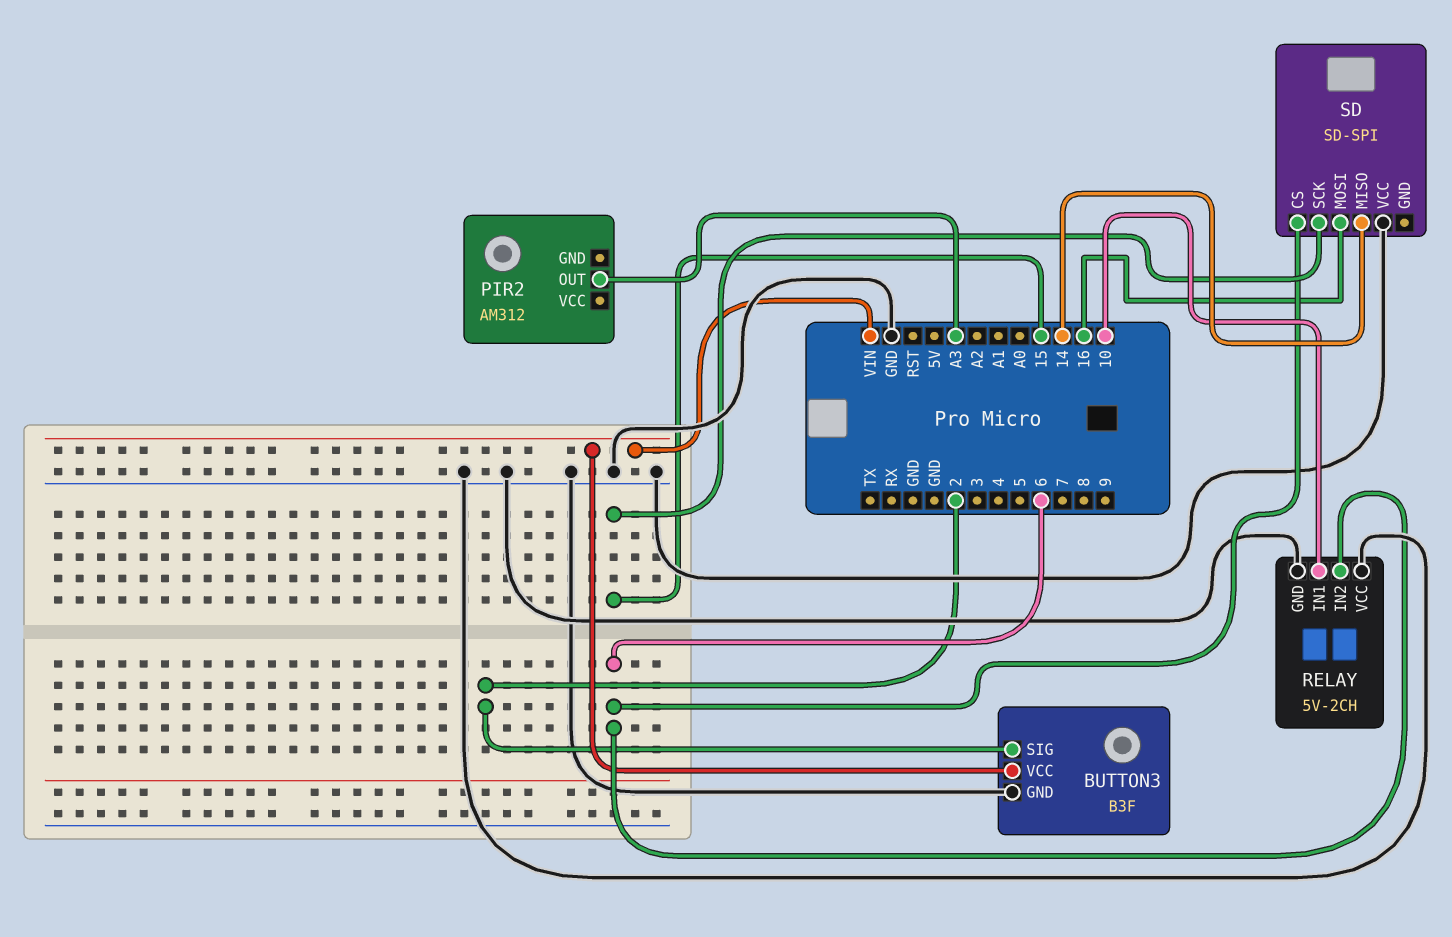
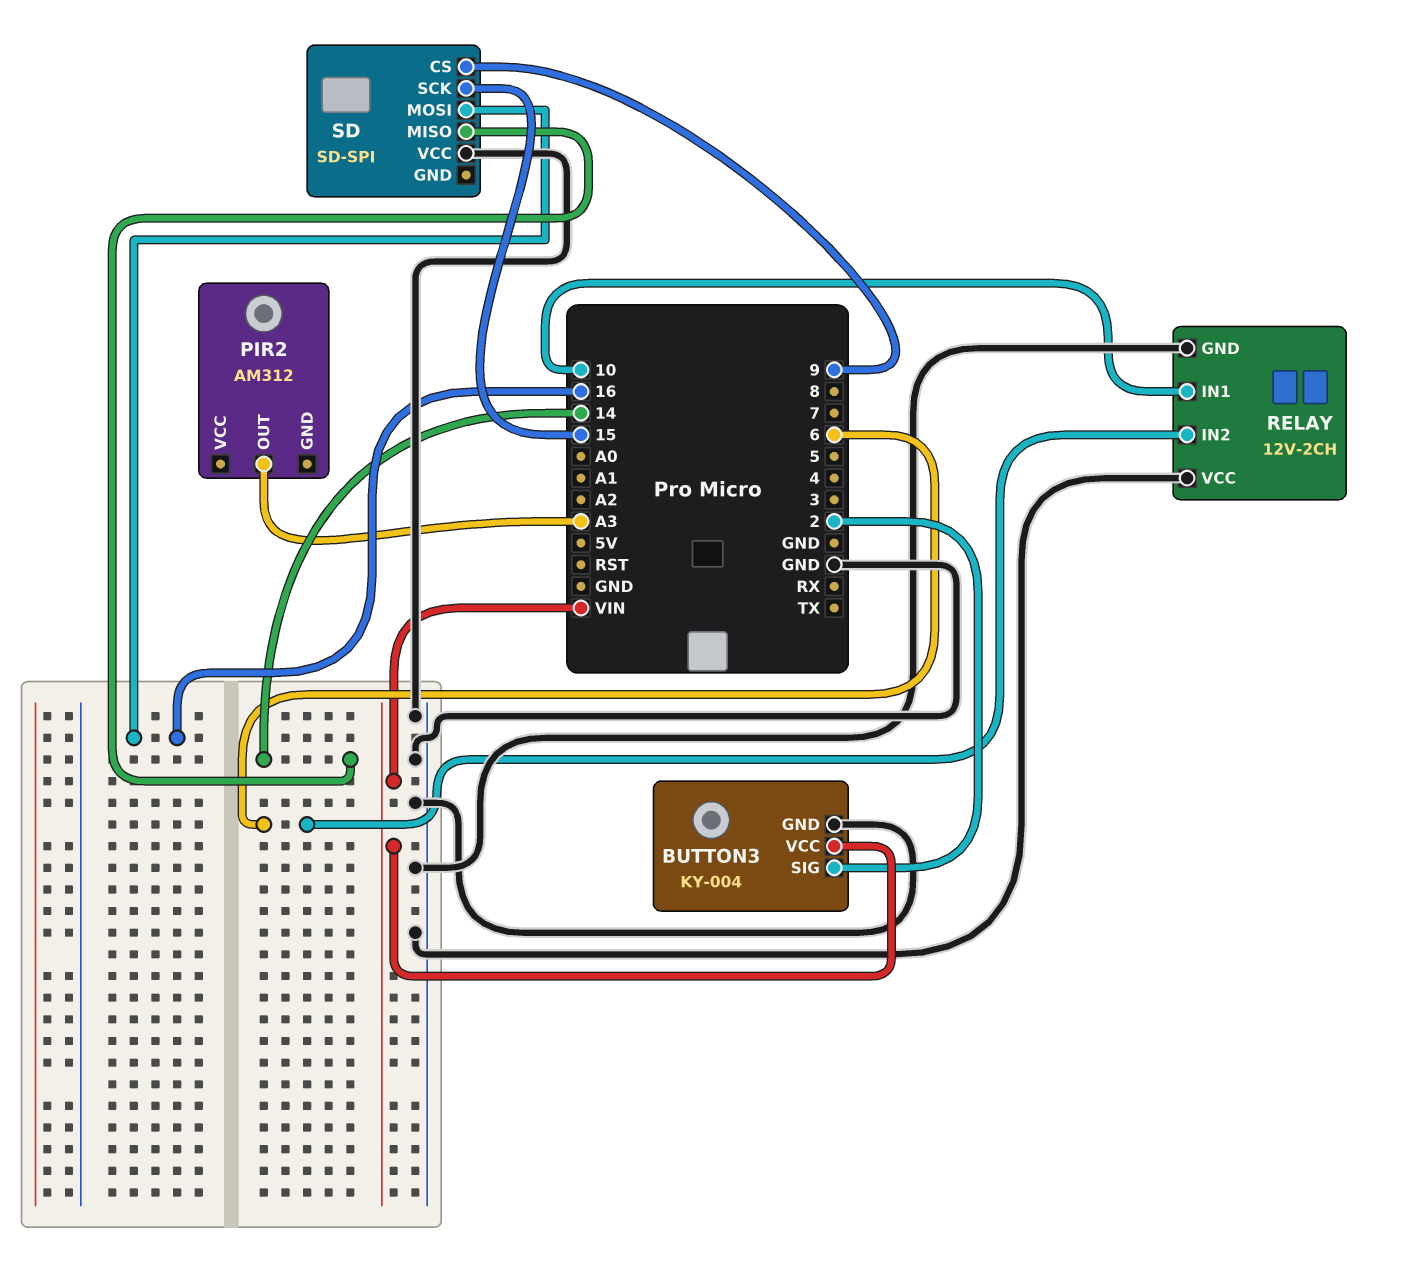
BUTTON3: B3F -> KY-004
RELAY: 5V-2CH -> 12V-2CH
SD pin CS: 6 -> 9

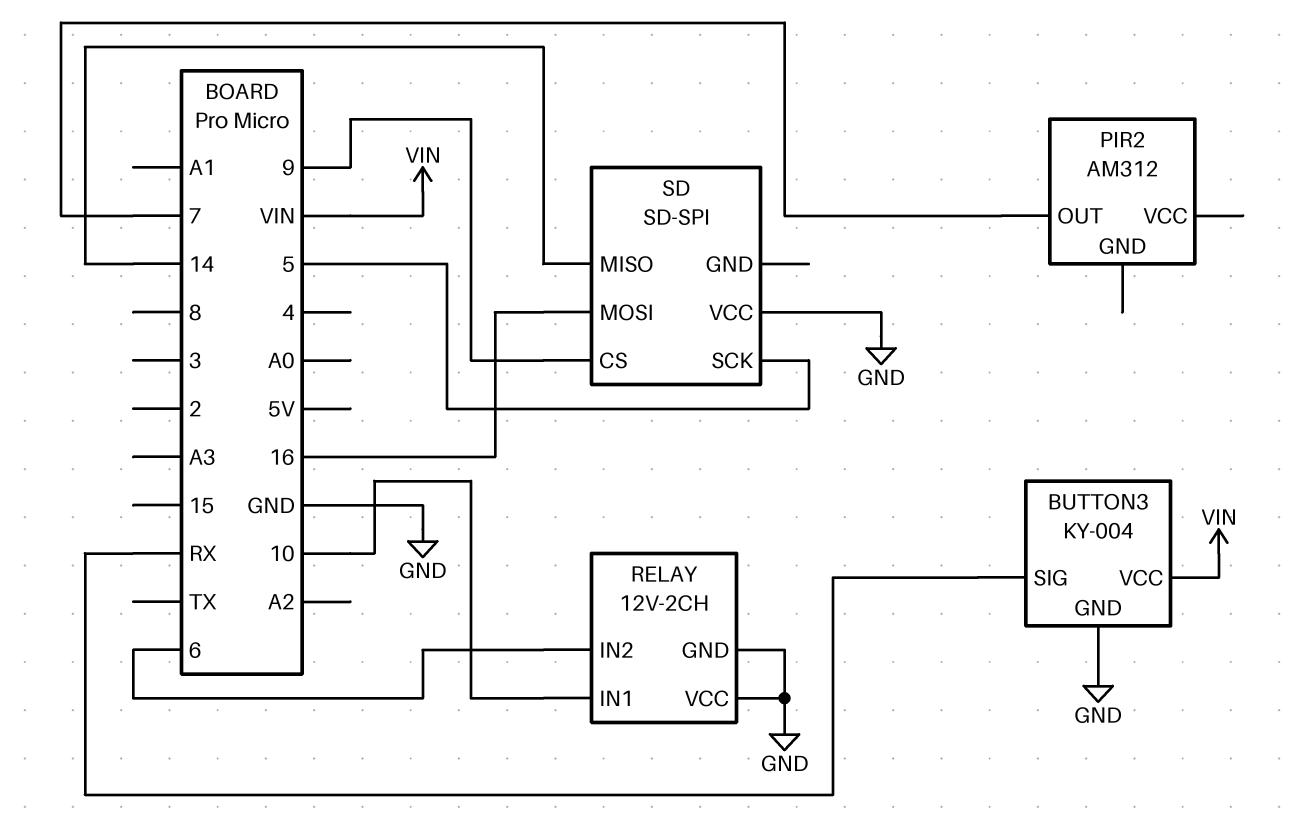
BUTTON3 pin SIG: 2 -> RX
PIR2 pin OUT: A3 -> 7
SD pin SCK: 15 -> 5

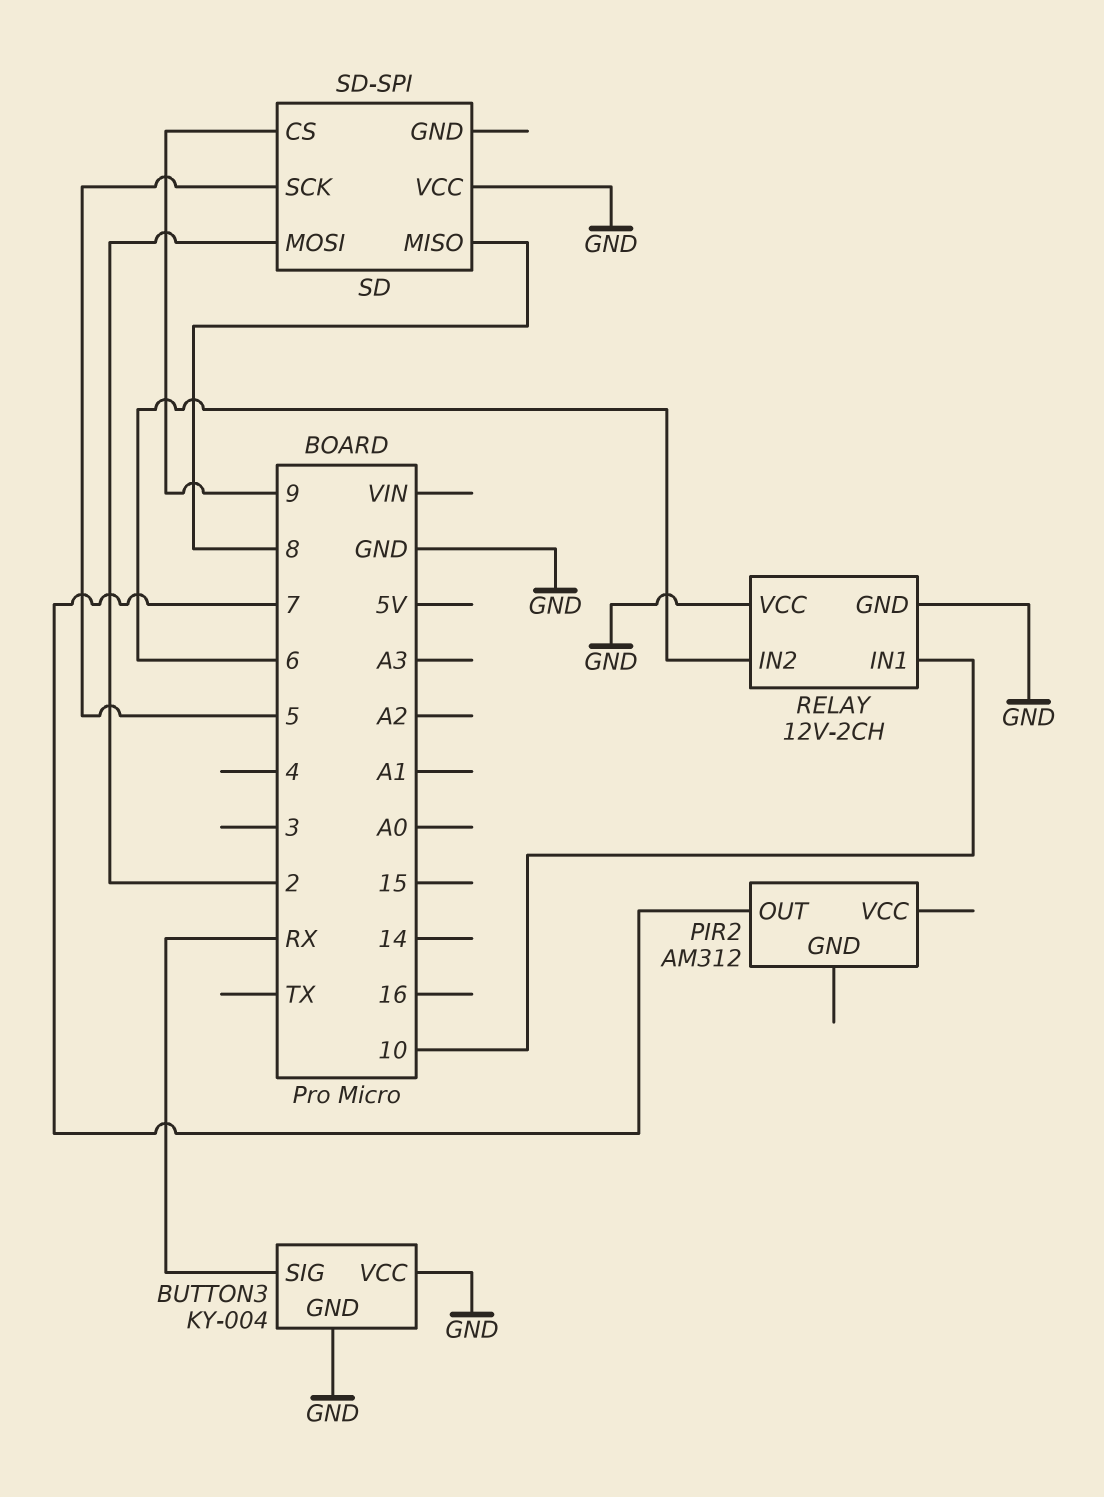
BUTTON3 pin VCC: VIN -> GND
SD pin MISO: 14 -> 8
SD pin MOSI: 16 -> 2

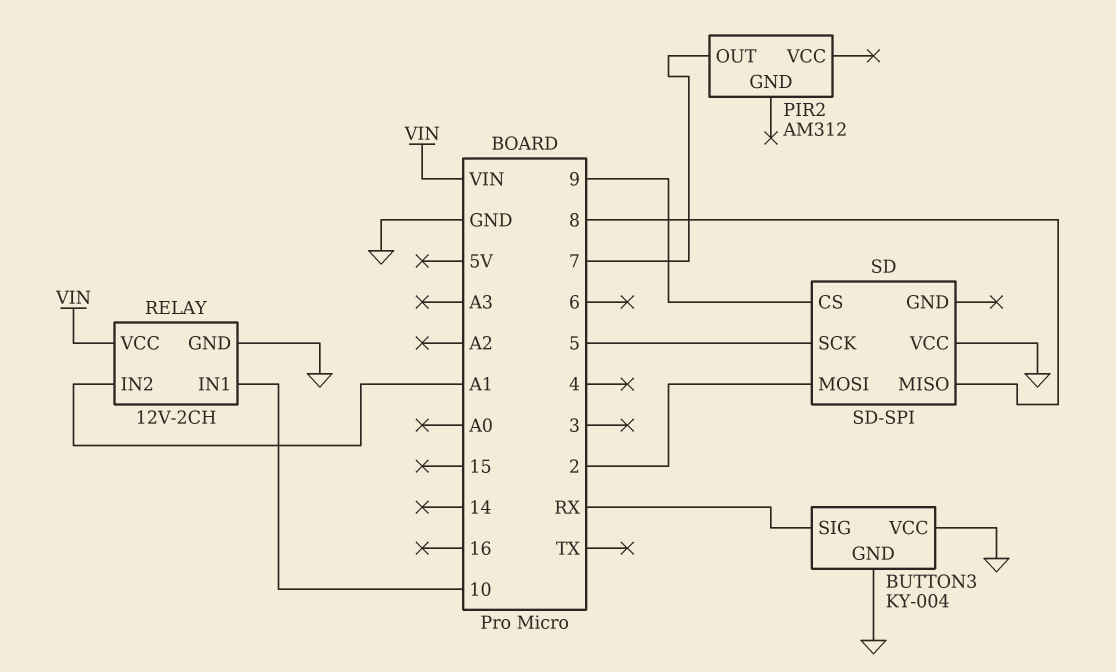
RELAY pin IN2: 6 -> A1
RELAY pin VCC: GND -> VIN

